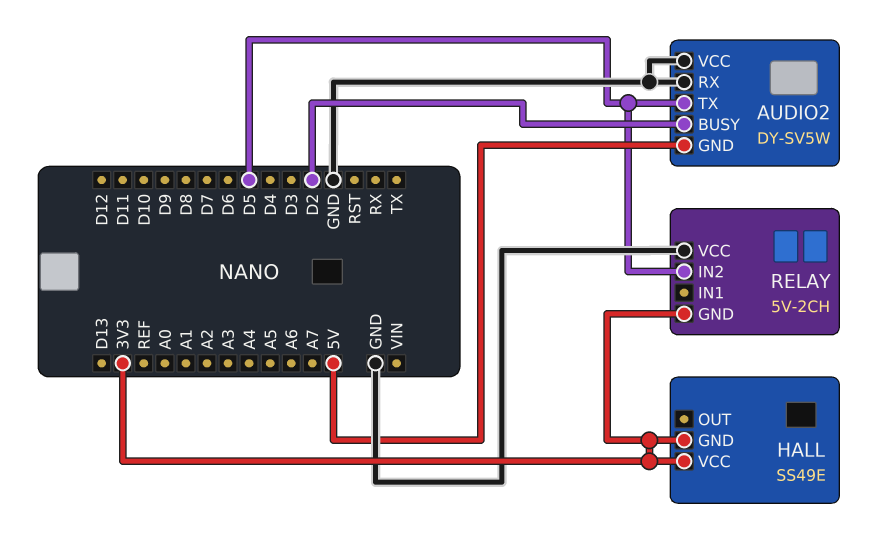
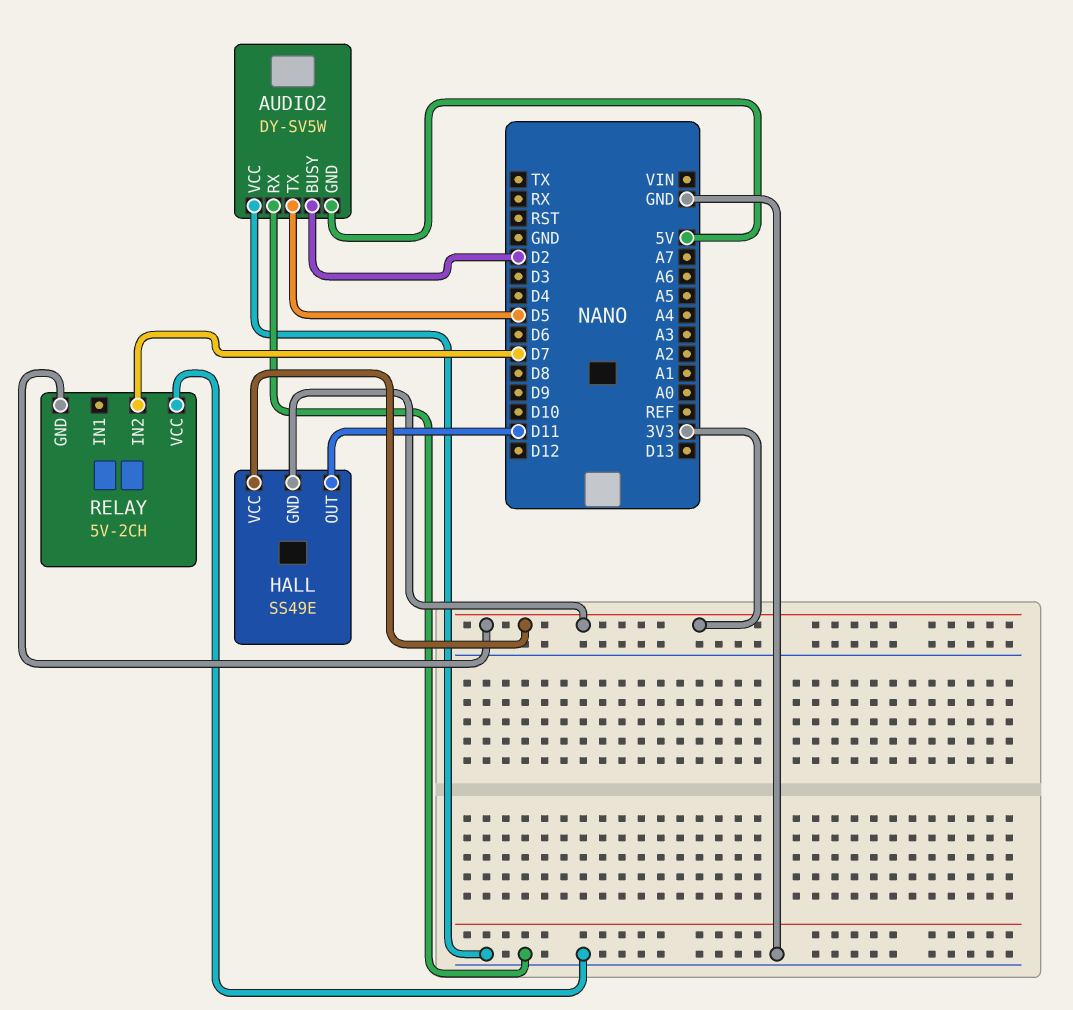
HALL pin OUT: none -> D11
RELAY pin IN2: D5 -> D7

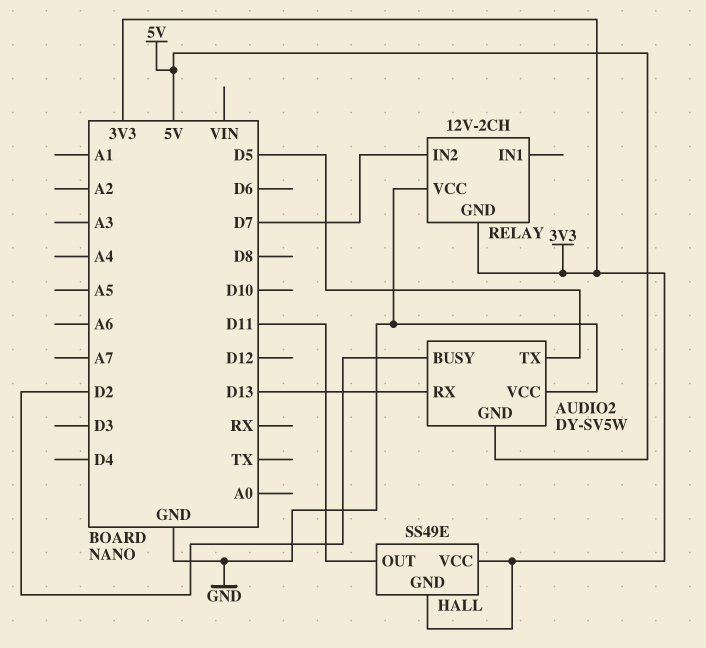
AUDIO2 pin RX: GND -> D13
RELAY: 5V-2CH -> 12V-2CH

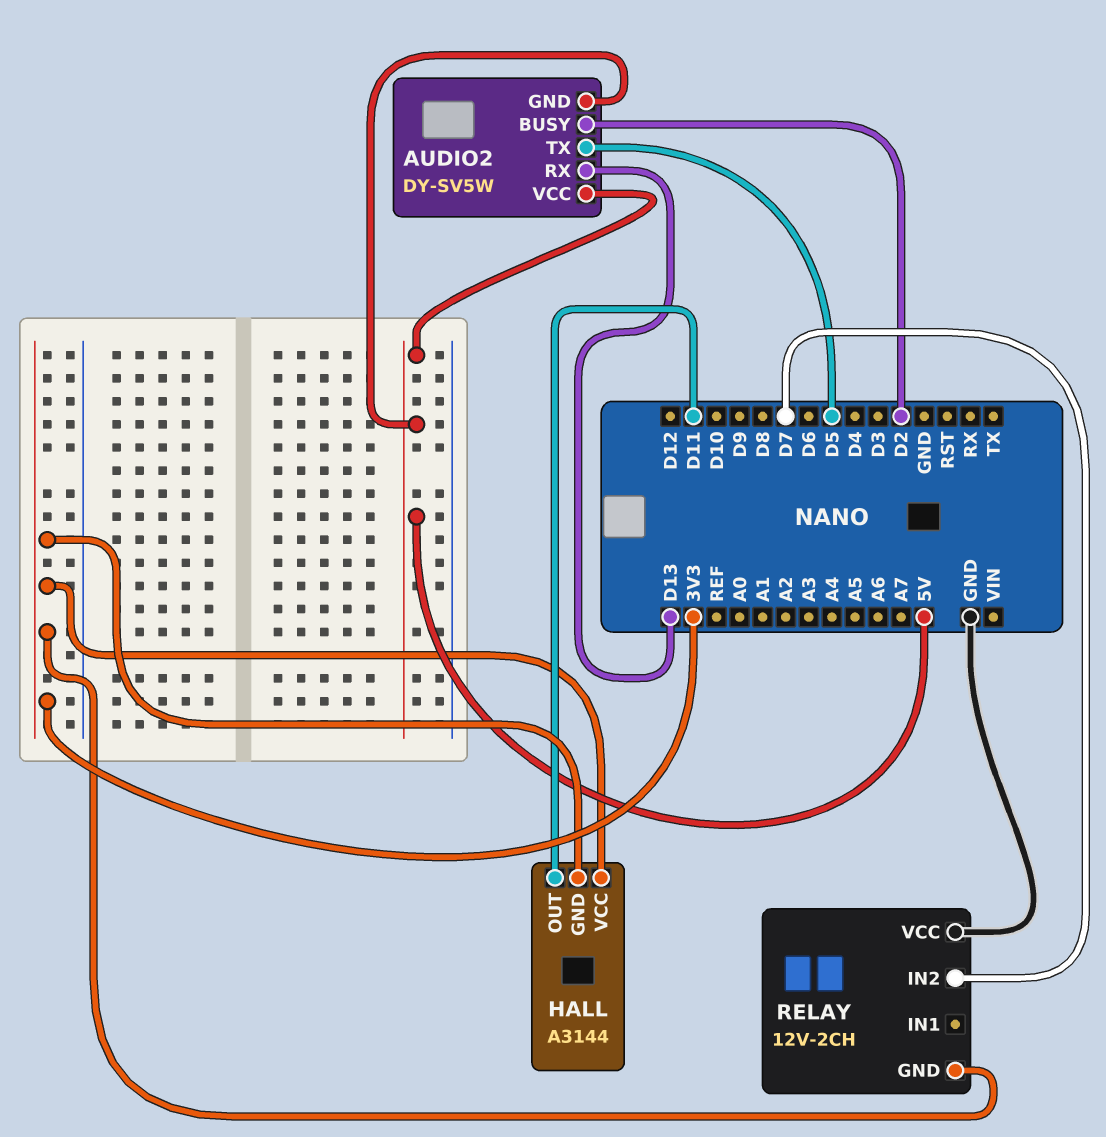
AUDIO2 pin VCC: GND -> 5V
HALL: SS49E -> A3144

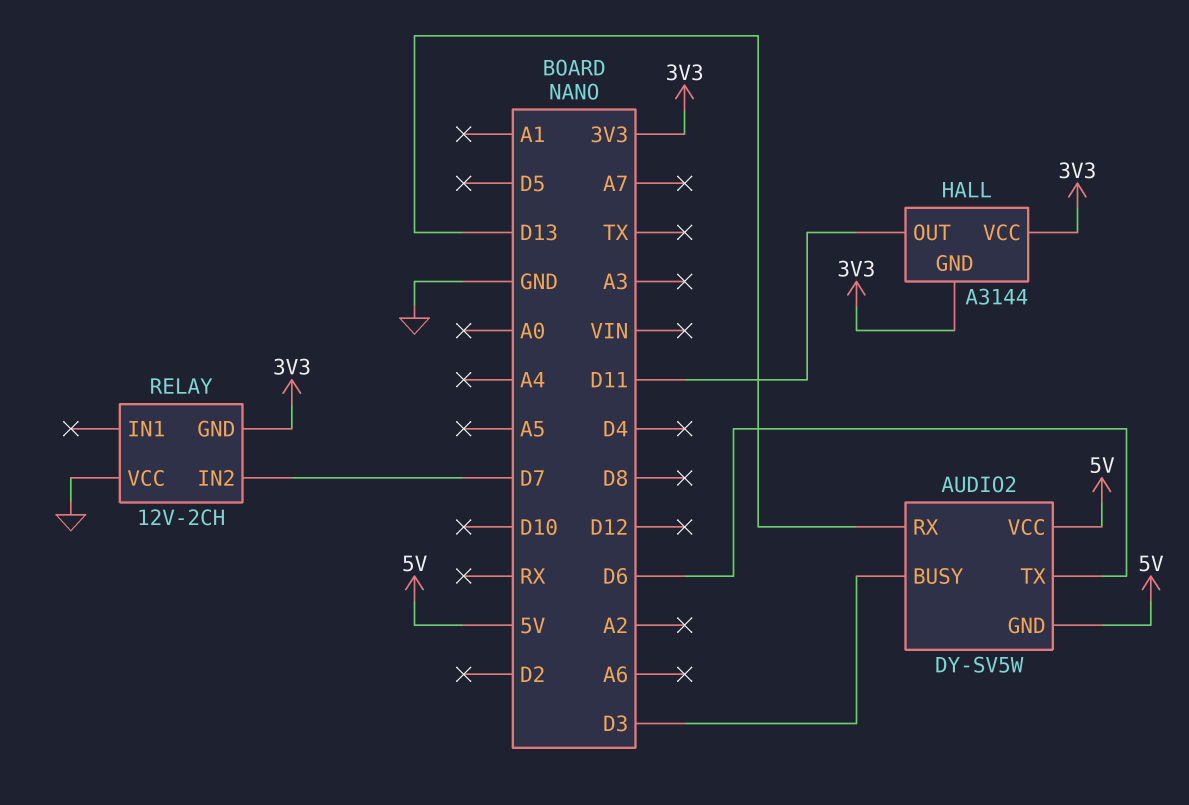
AUDIO2 pin BUSY: D2 -> D3
AUDIO2 pin TX: D5 -> D6

